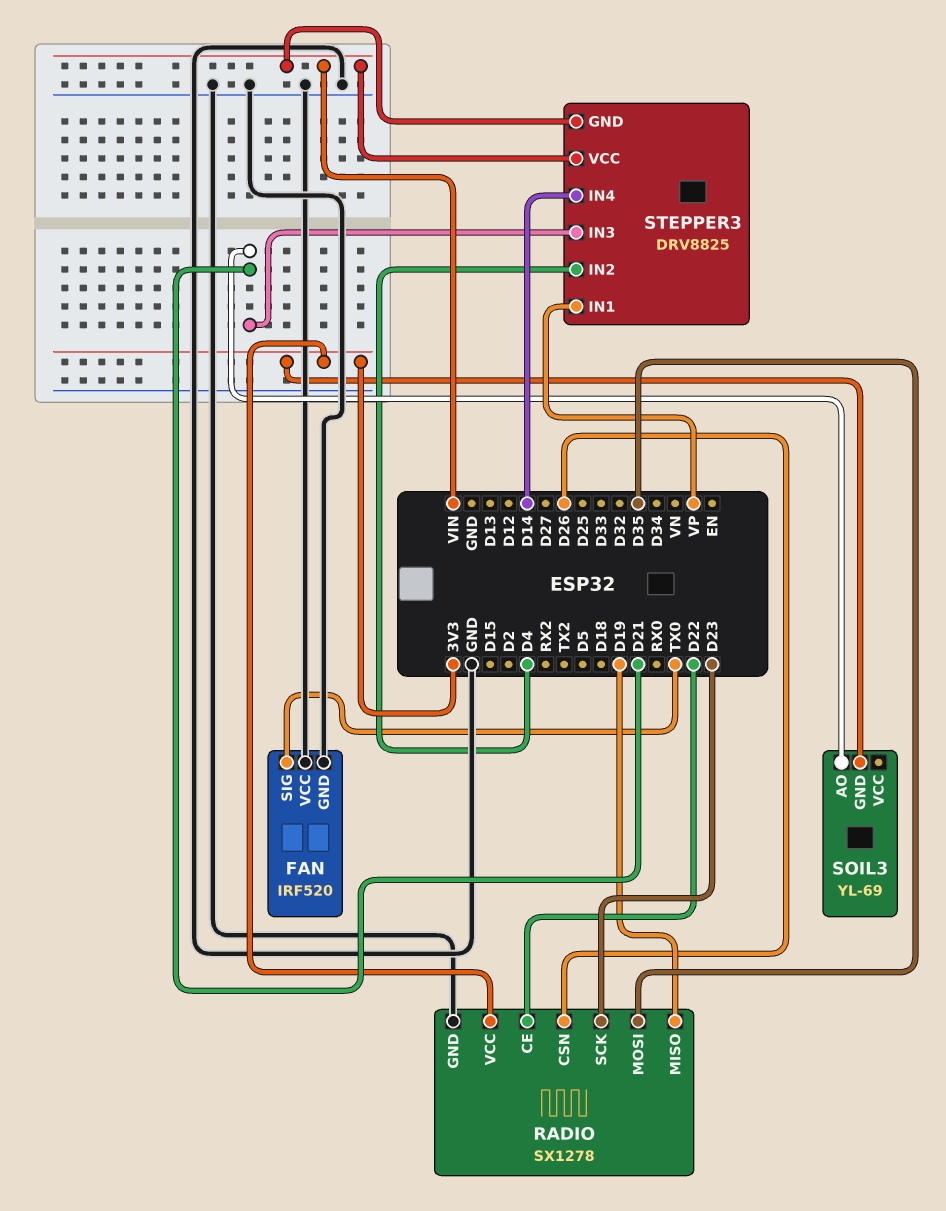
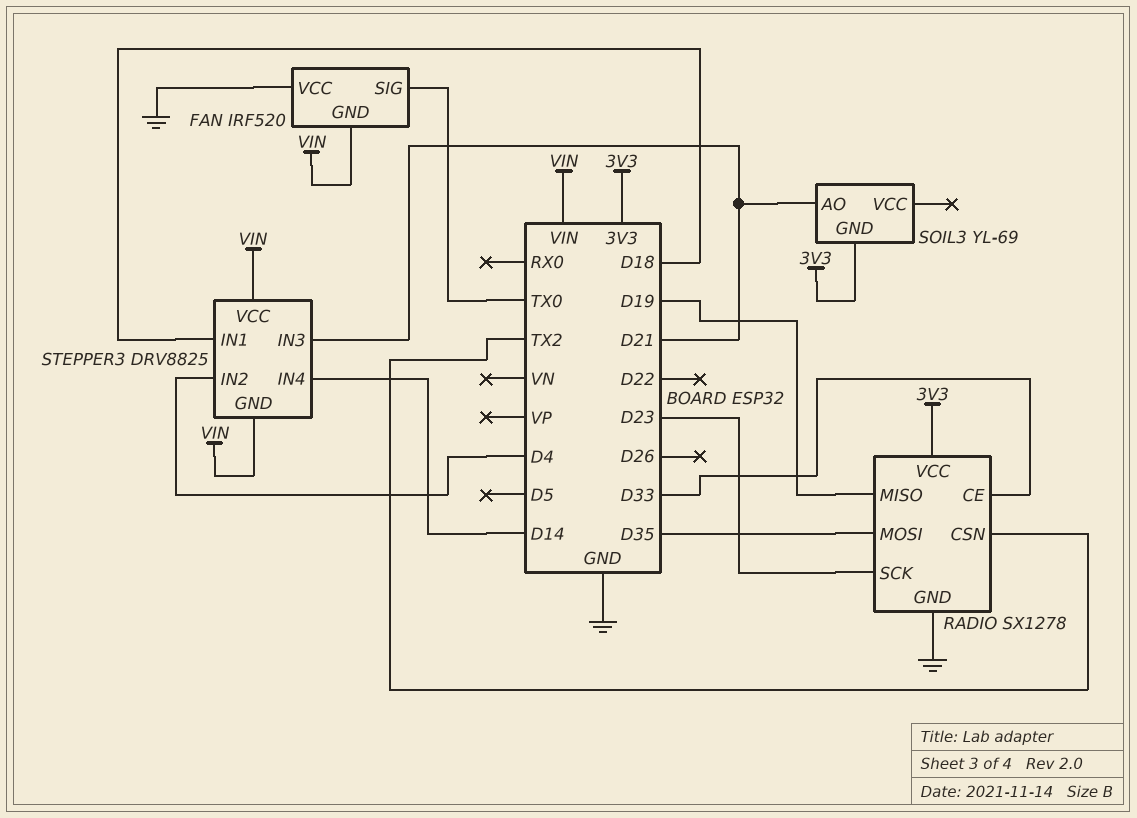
FAN pin GND: GND -> VIN
RADIO pin CE: D22 -> D33
RADIO pin CSN: D26 -> TX2
STEPPER3 pin IN1: VP -> D18

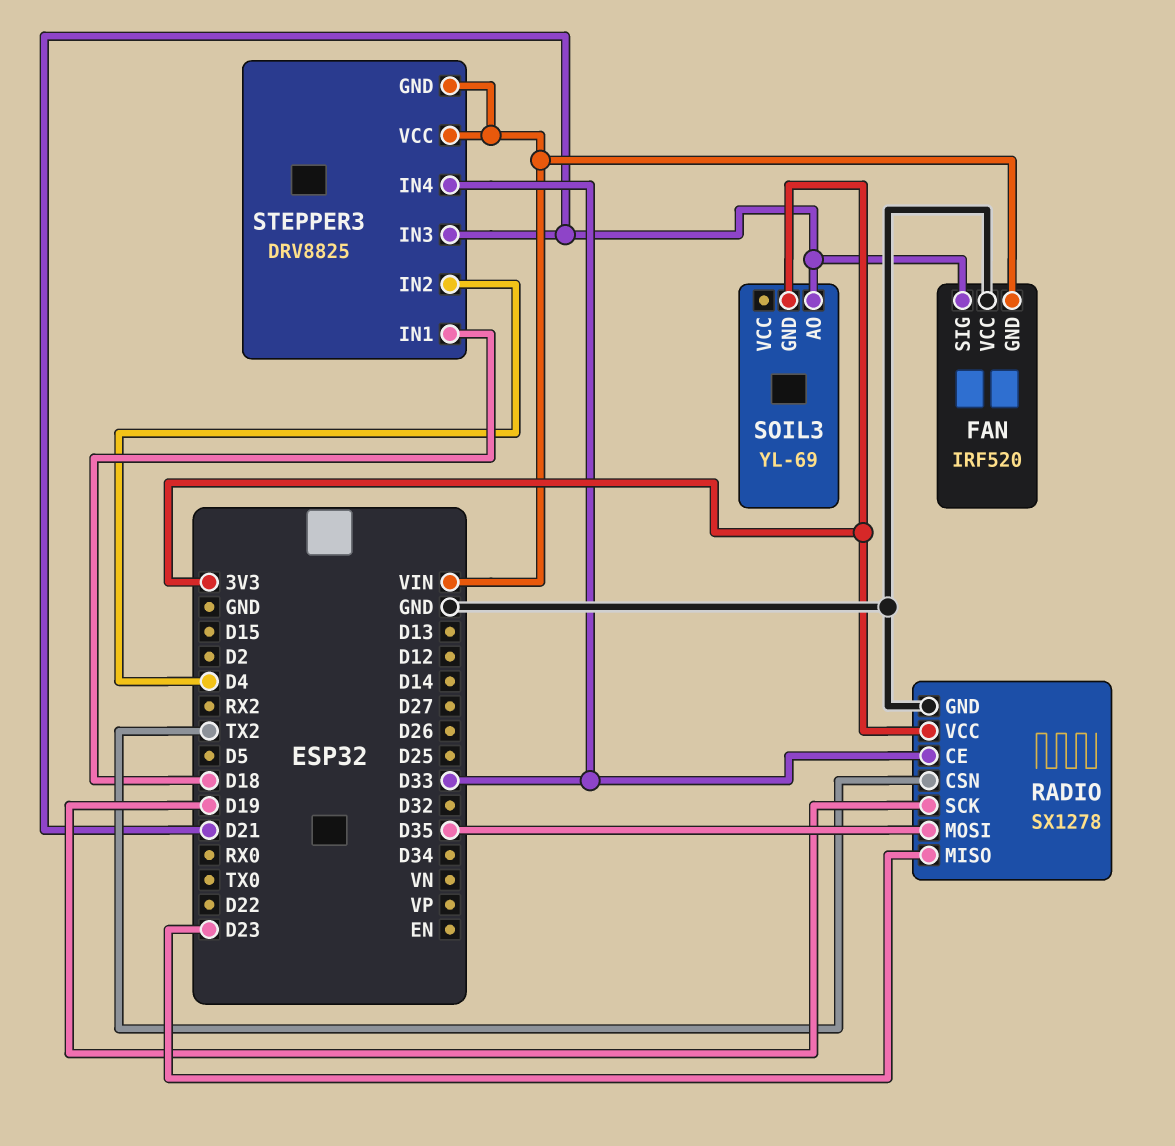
FAN pin SIG: TX0 -> D21
RADIO pin MISO: D19 -> D23
RADIO pin SCK: D23 -> D19
STEPPER3 pin IN4: D14 -> D33

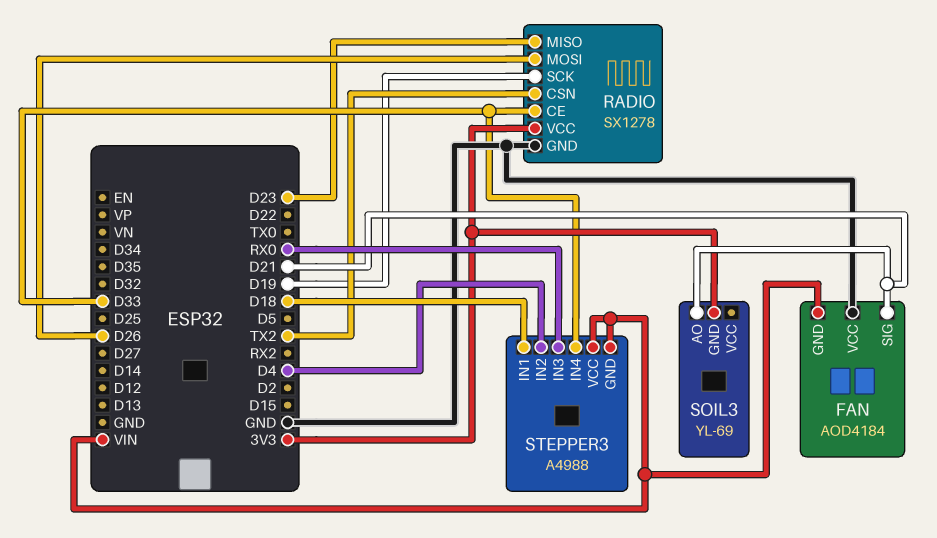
FAN: IRF520 -> AOD4184
RADIO pin MOSI: D35 -> D26
STEPPER3: DRV8825 -> A4988
STEPPER3 pin IN3: D21 -> RX0

